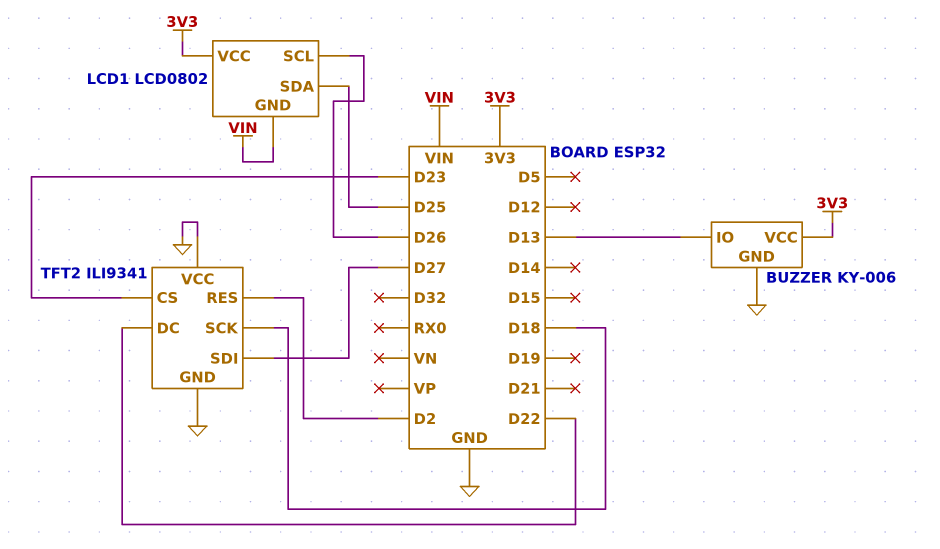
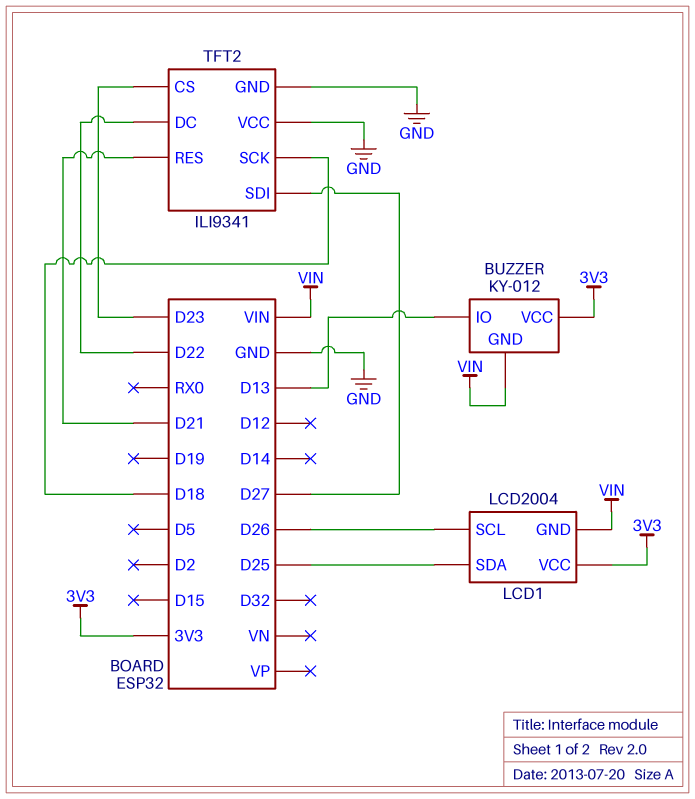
BUZZER: KY-006 -> KY-012
BUZZER pin GND: GND -> VIN
LCD1: LCD0802 -> LCD2004
TFT2 pin RES: D2 -> D21

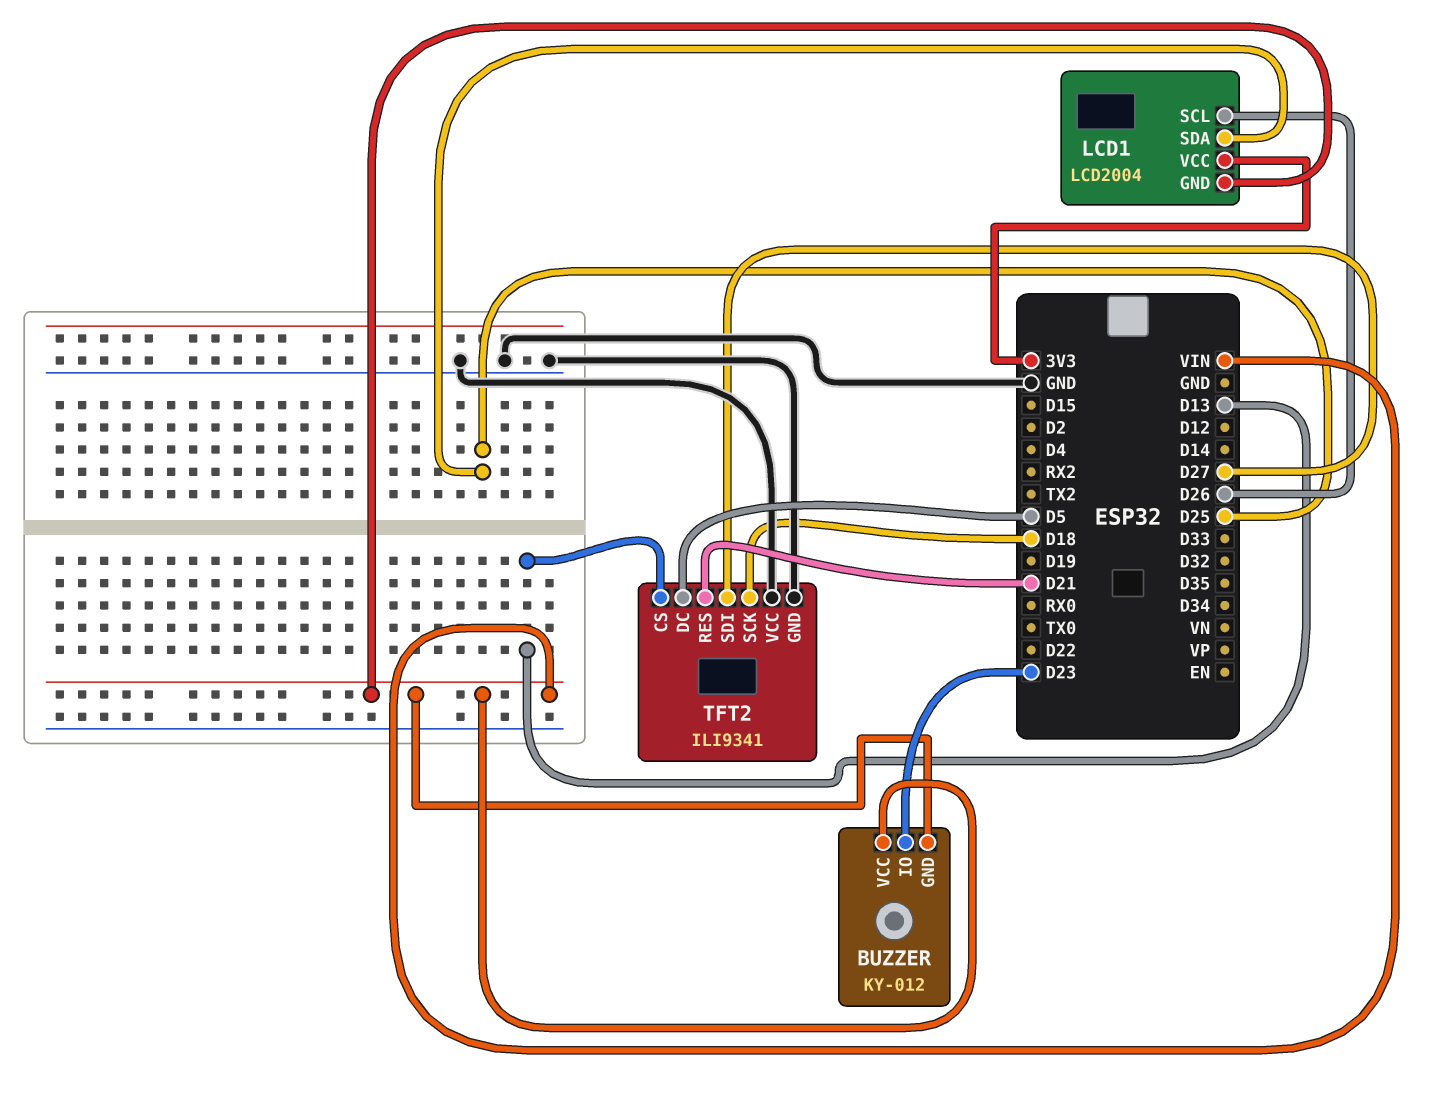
BUZZER pin IO: D13 -> D23
BUZZER pin VCC: 3V3 -> VIN
TFT2 pin CS: D23 -> D13
TFT2 pin DC: D22 -> D5

